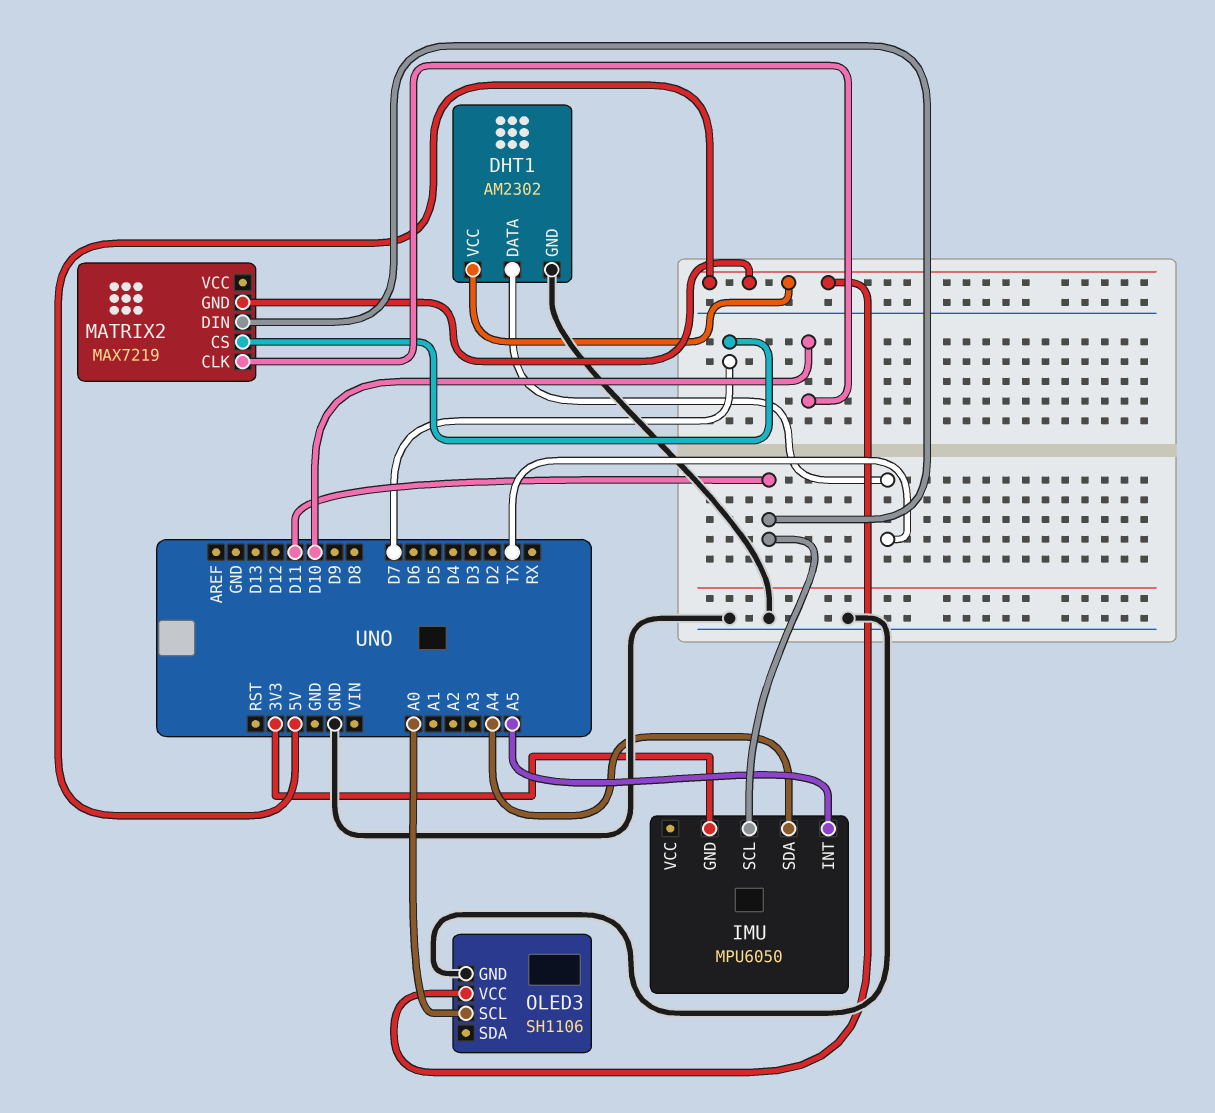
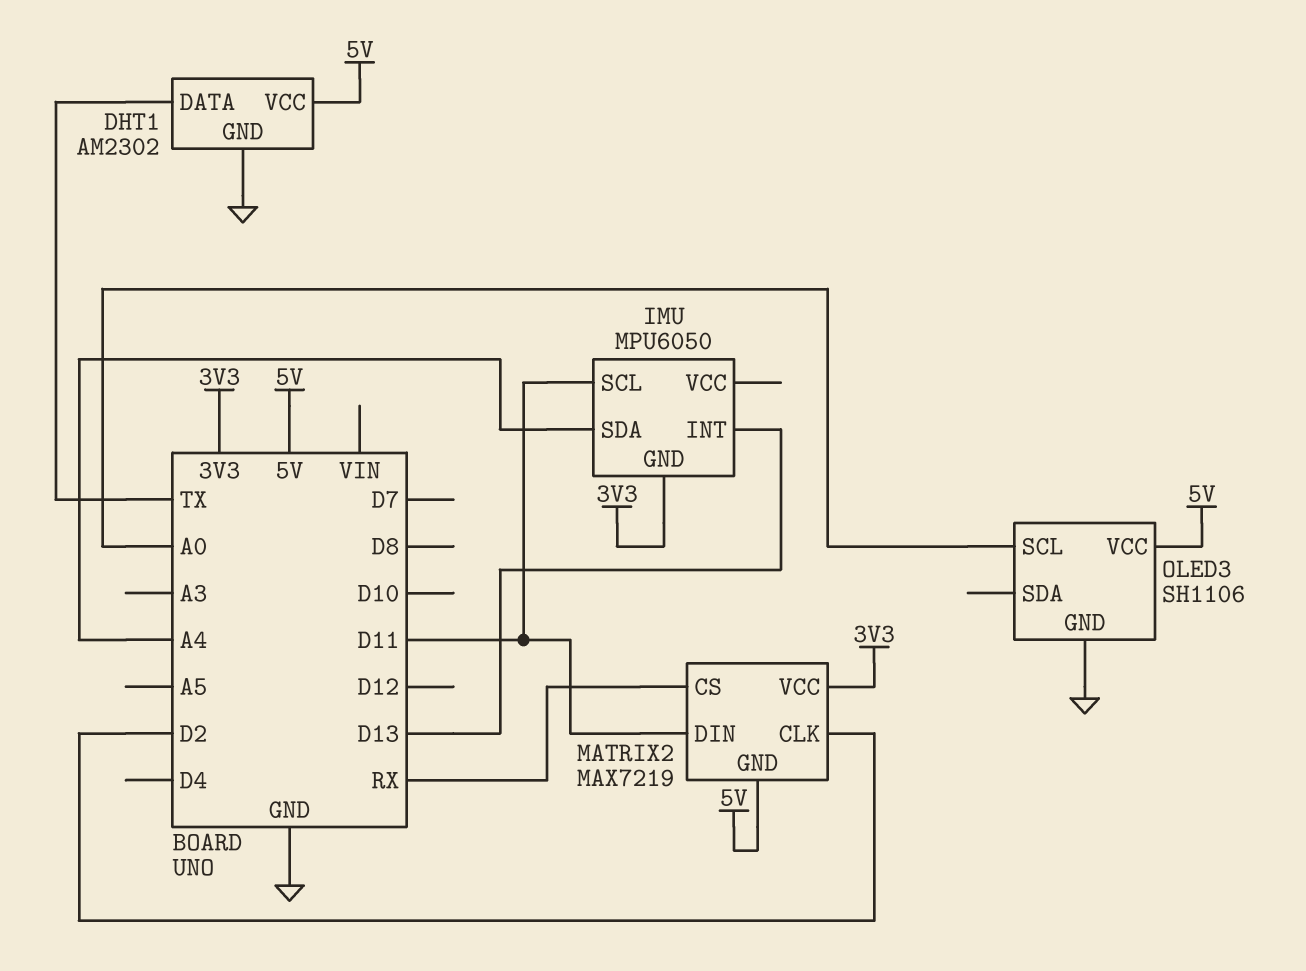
IMU pin INT: A5 -> D13
MATRIX2 pin CLK: D10 -> D2
MATRIX2 pin CS: D7 -> RX
MATRIX2 pin VCC: none -> 3V3

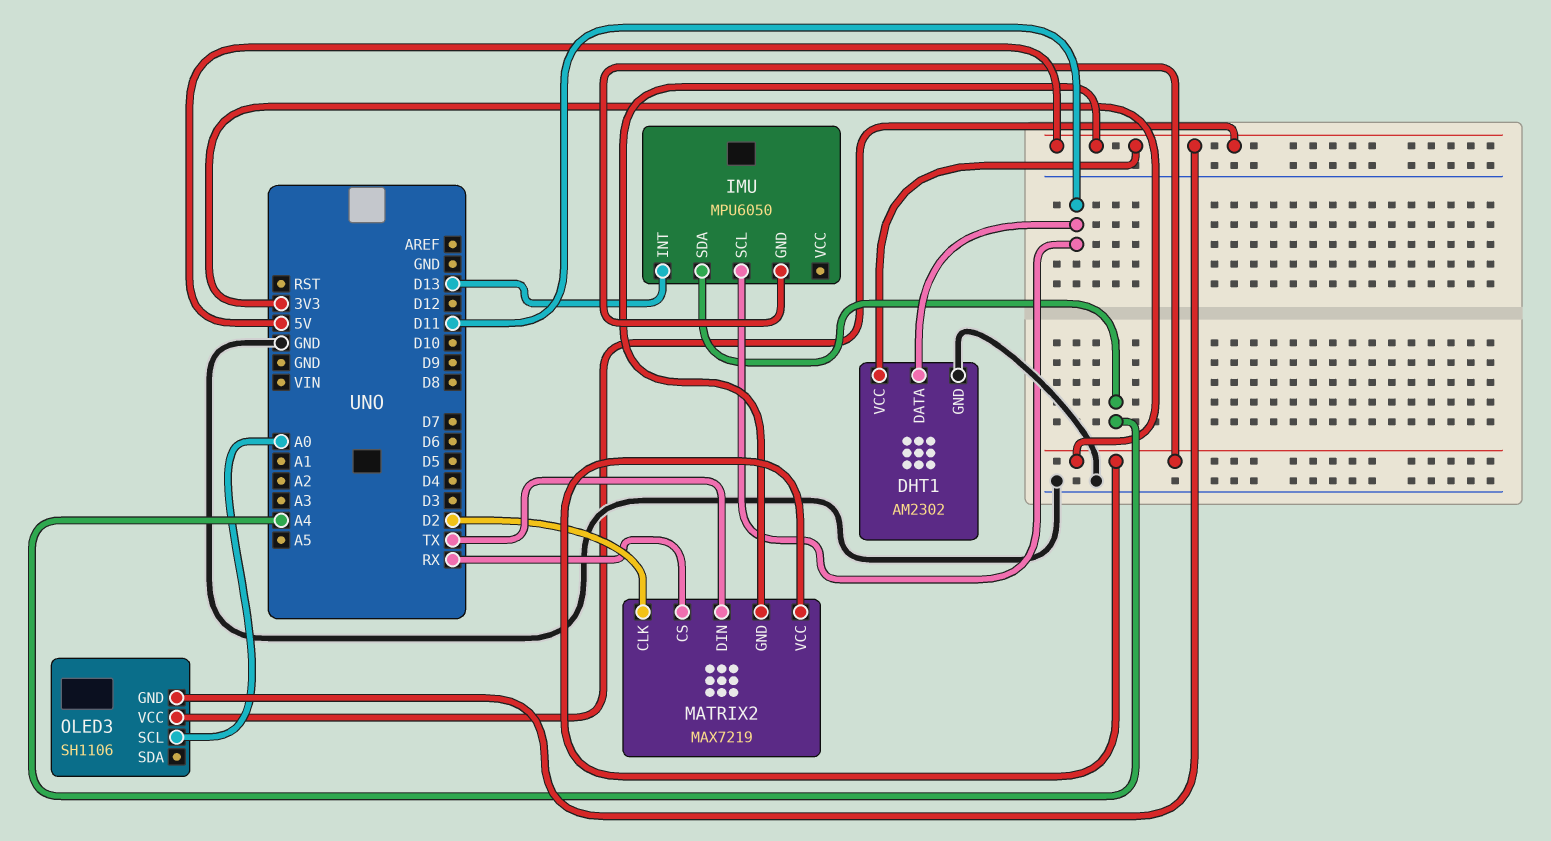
DHT1 pin DATA: TX -> D11
MATRIX2 pin DIN: D11 -> TX
OLED3 pin GND: GND -> 5V

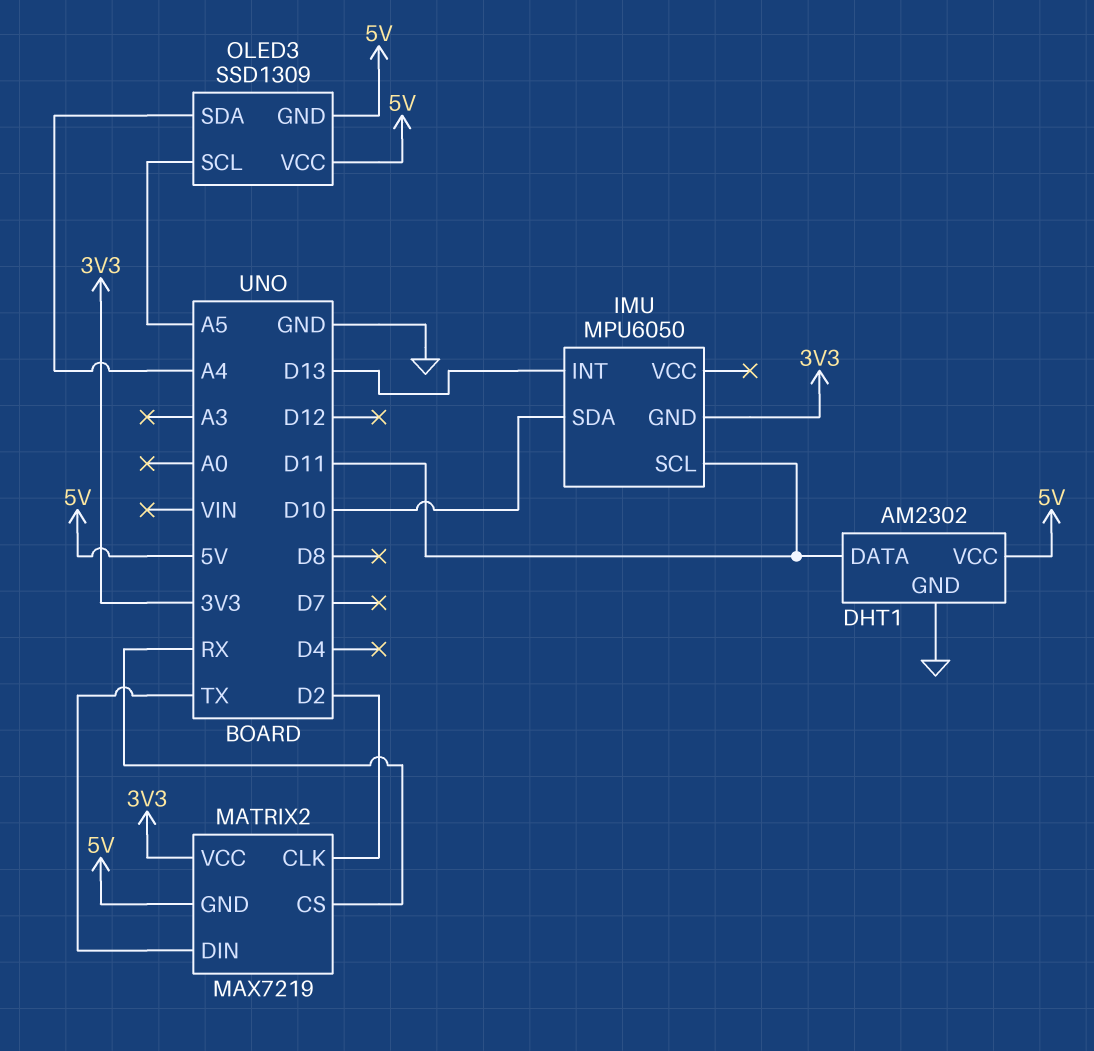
IMU pin SDA: A4 -> D10
OLED3: SH1106 -> SSD1309
OLED3 pin SCL: A0 -> A5
OLED3 pin SDA: none -> A4

